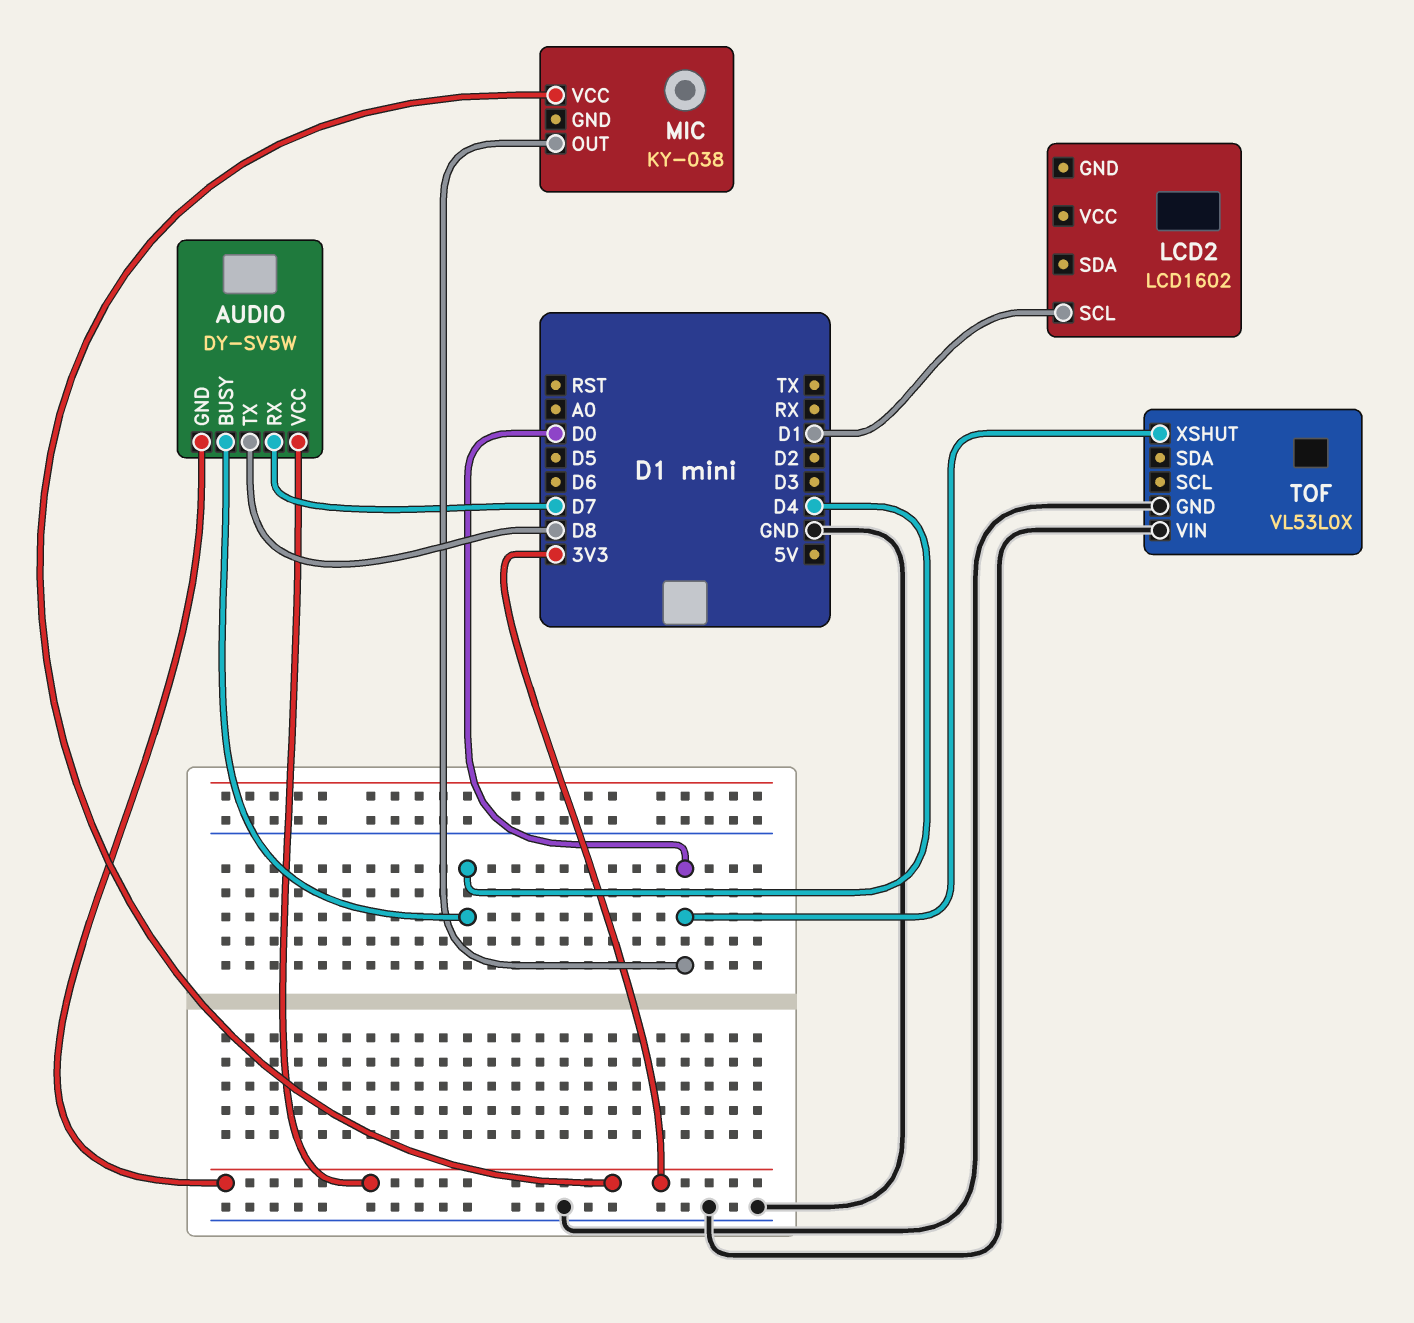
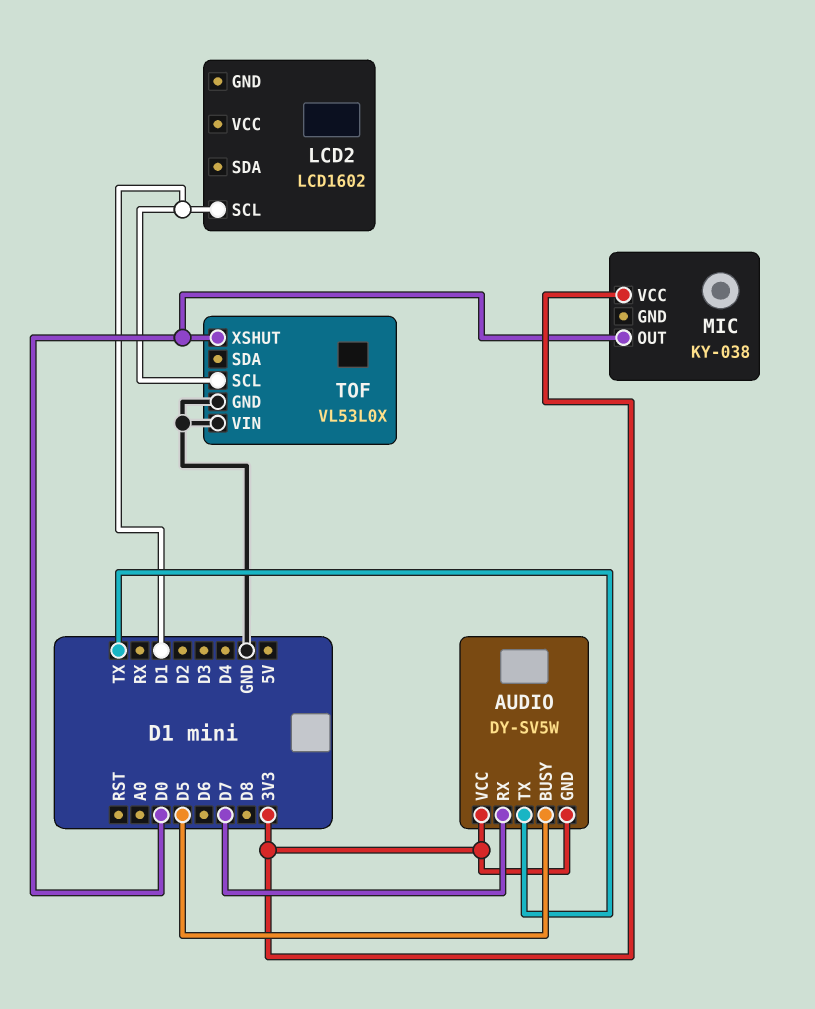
AUDIO pin BUSY: D4 -> D5
AUDIO pin TX: D8 -> TX
TOF pin SCL: none -> D1

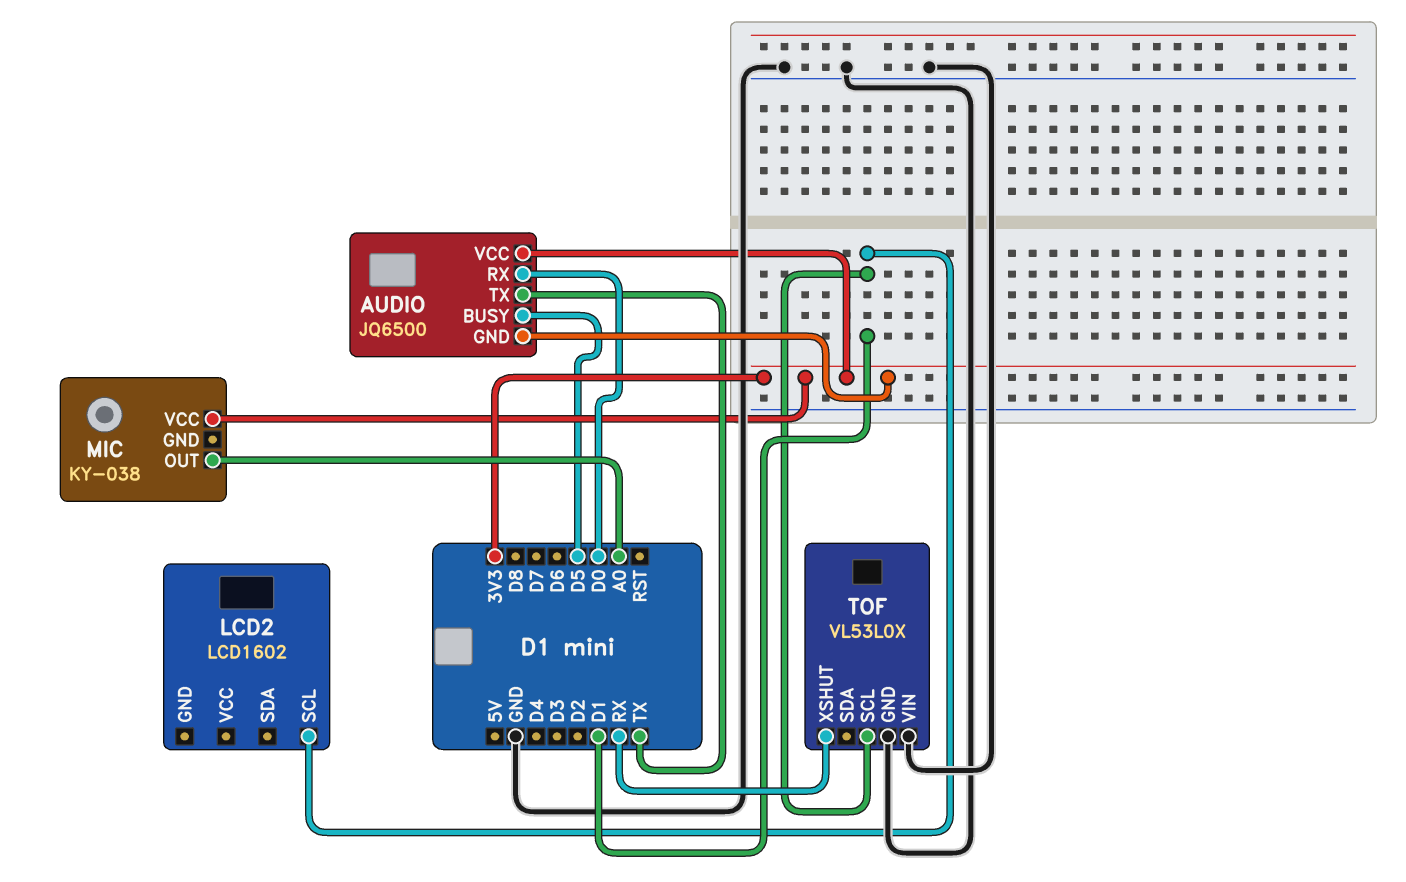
AUDIO: DY-SV5W -> JQ6500
AUDIO pin RX: D7 -> D0
MIC pin OUT: D0 -> A0
TOF pin XSHUT: D0 -> RX

